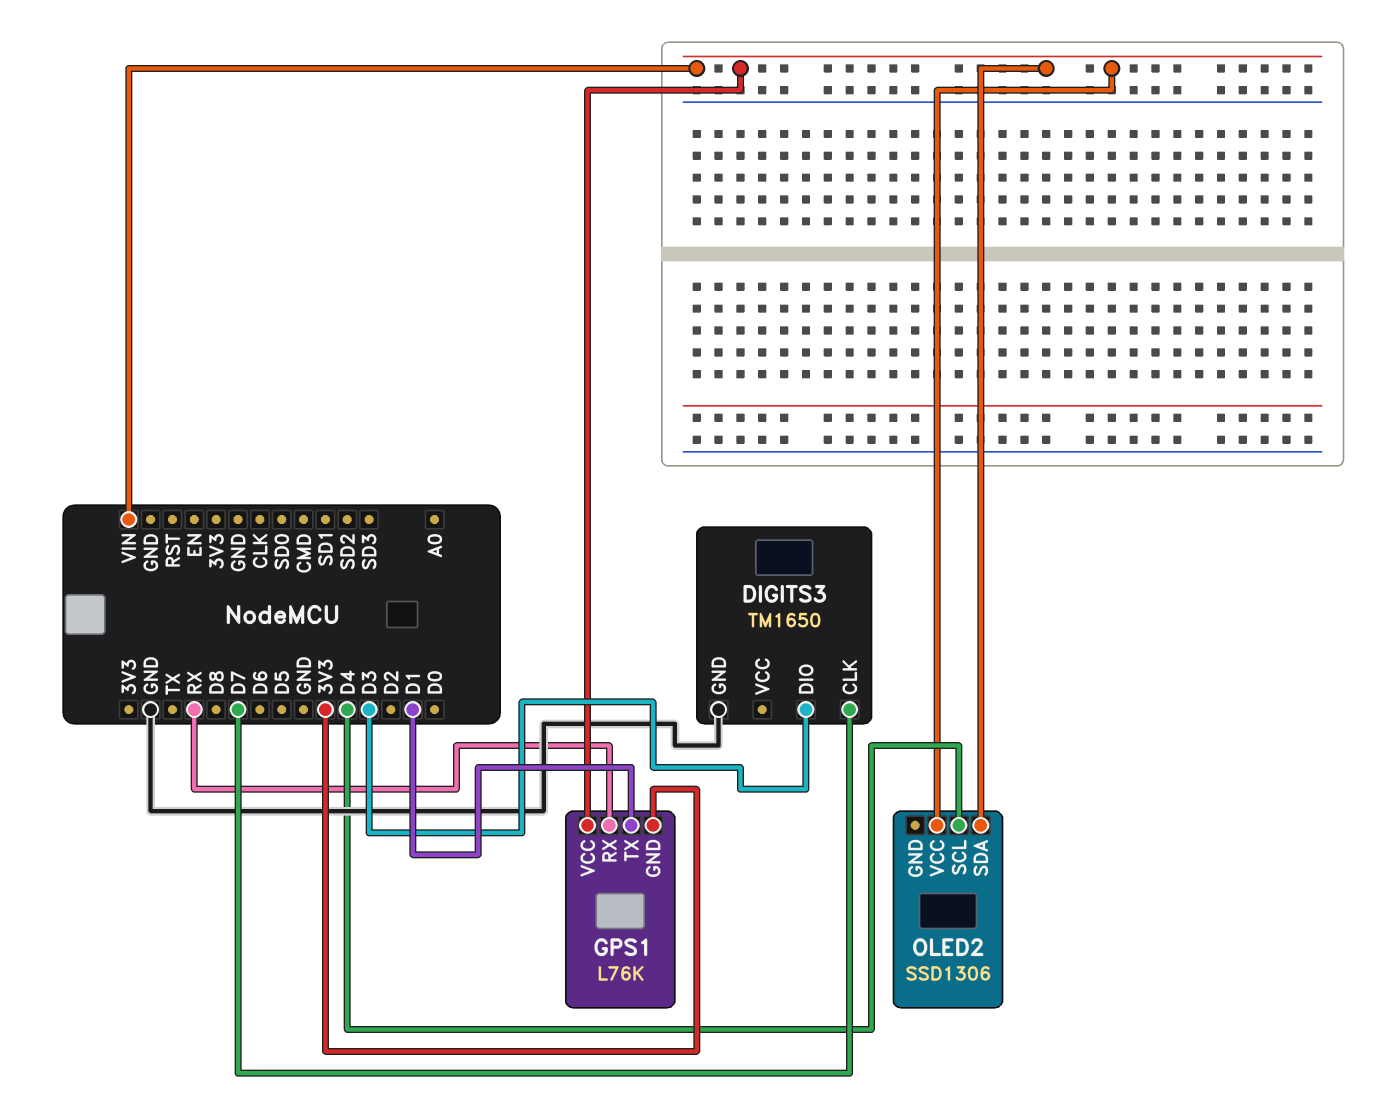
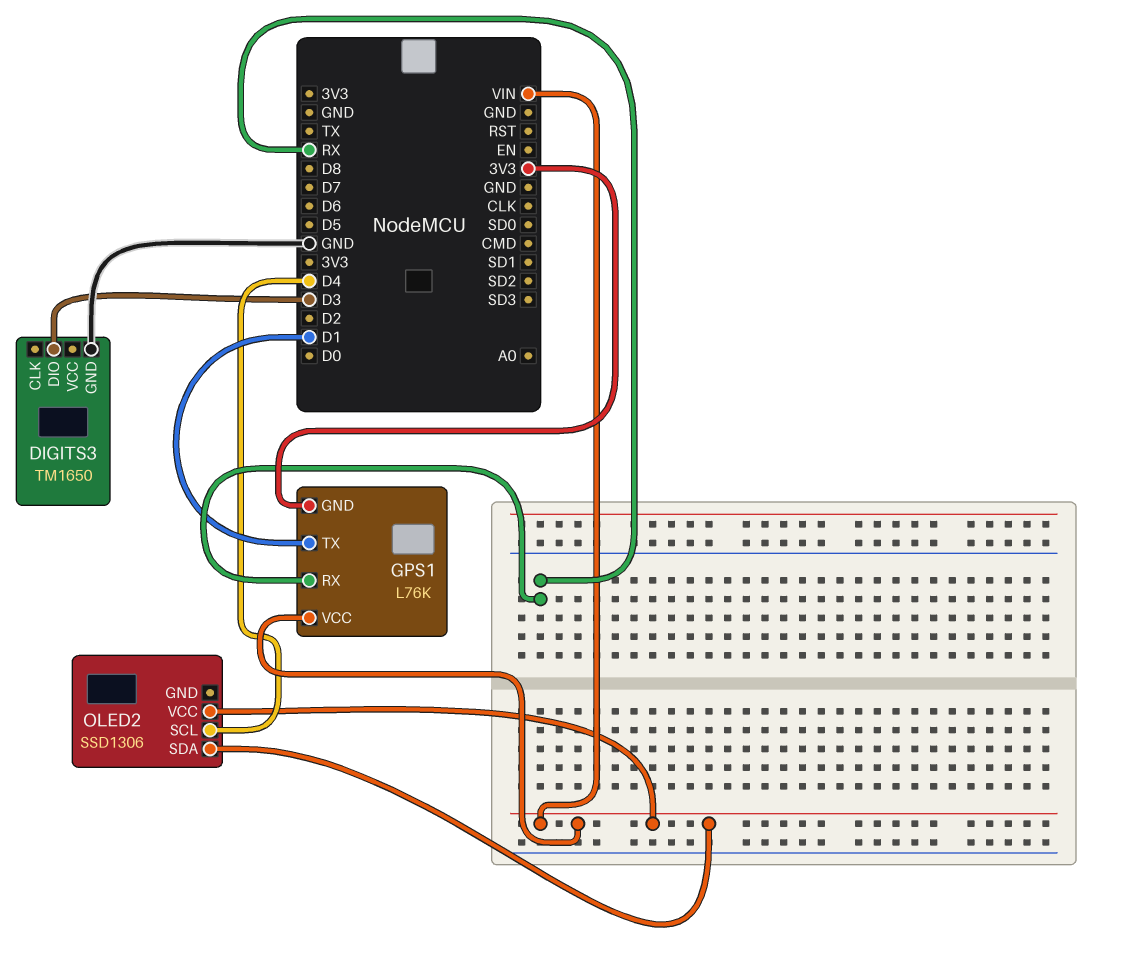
DIGITS3 pin CLK: D7 -> none

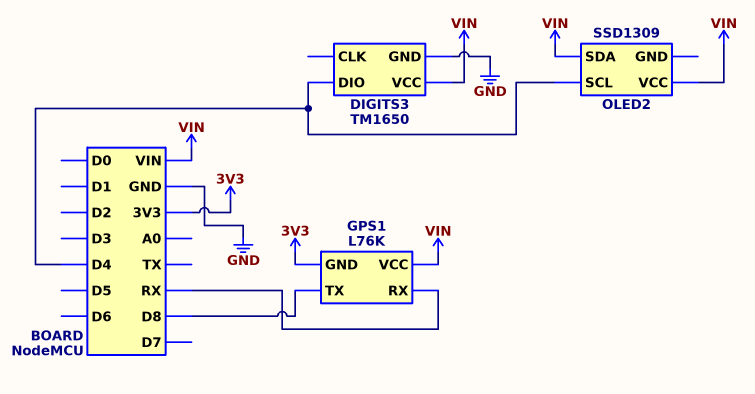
DIGITS3 pin DIO: D3 -> D4
DIGITS3 pin VCC: none -> VIN
GPS1 pin TX: D1 -> D8
OLED2: SSD1306 -> SSD1309

